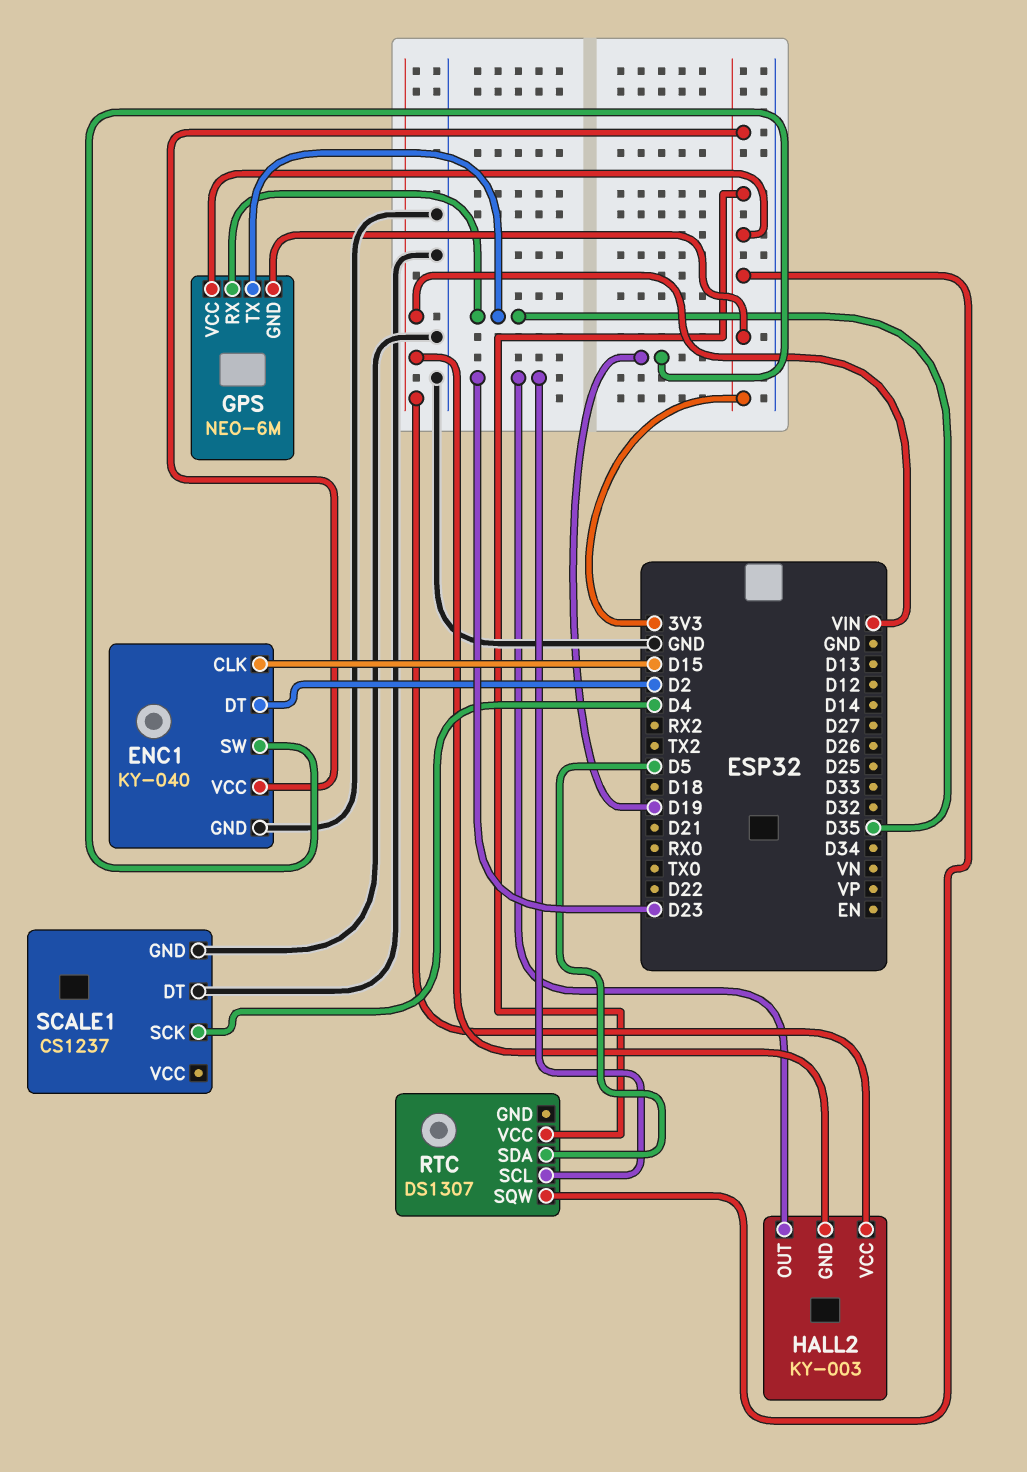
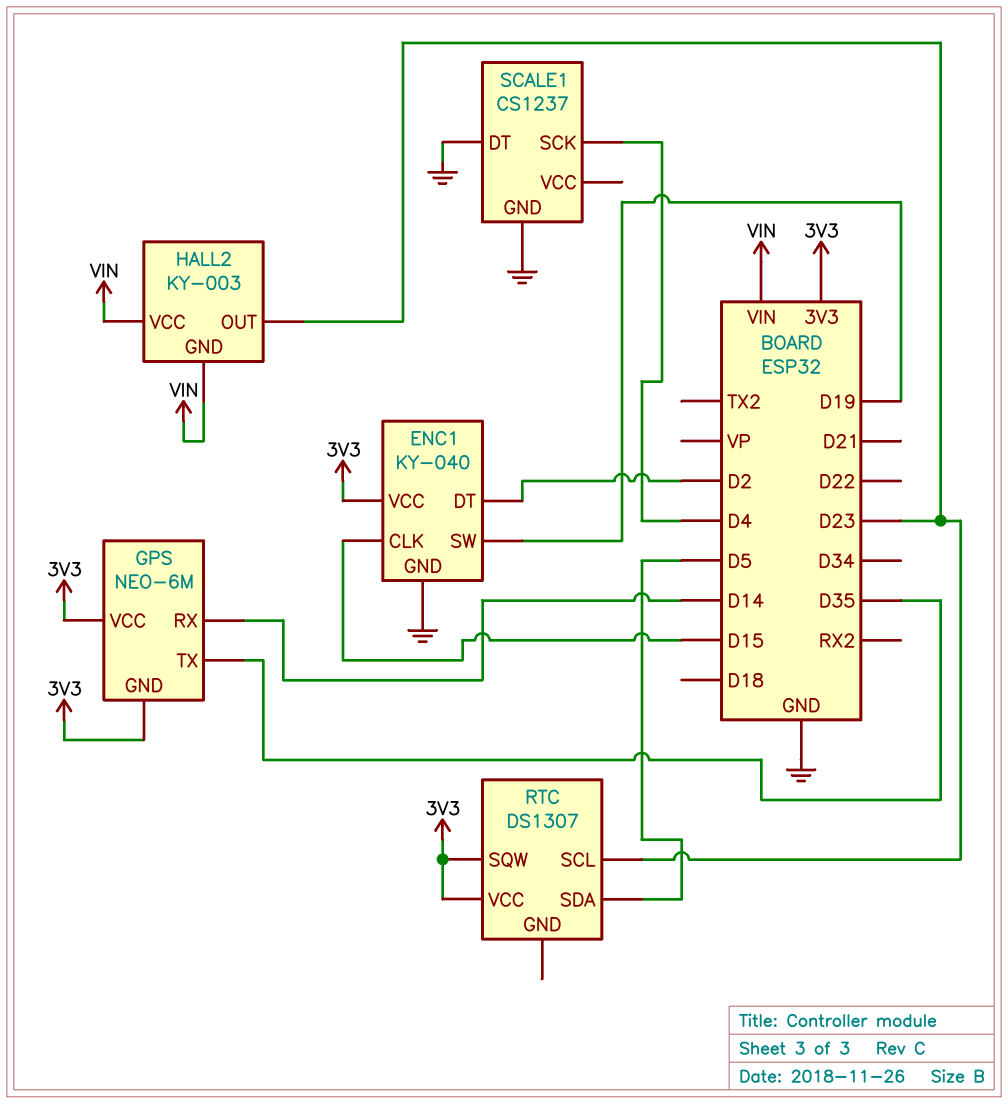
GPS pin RX: D35 -> D14

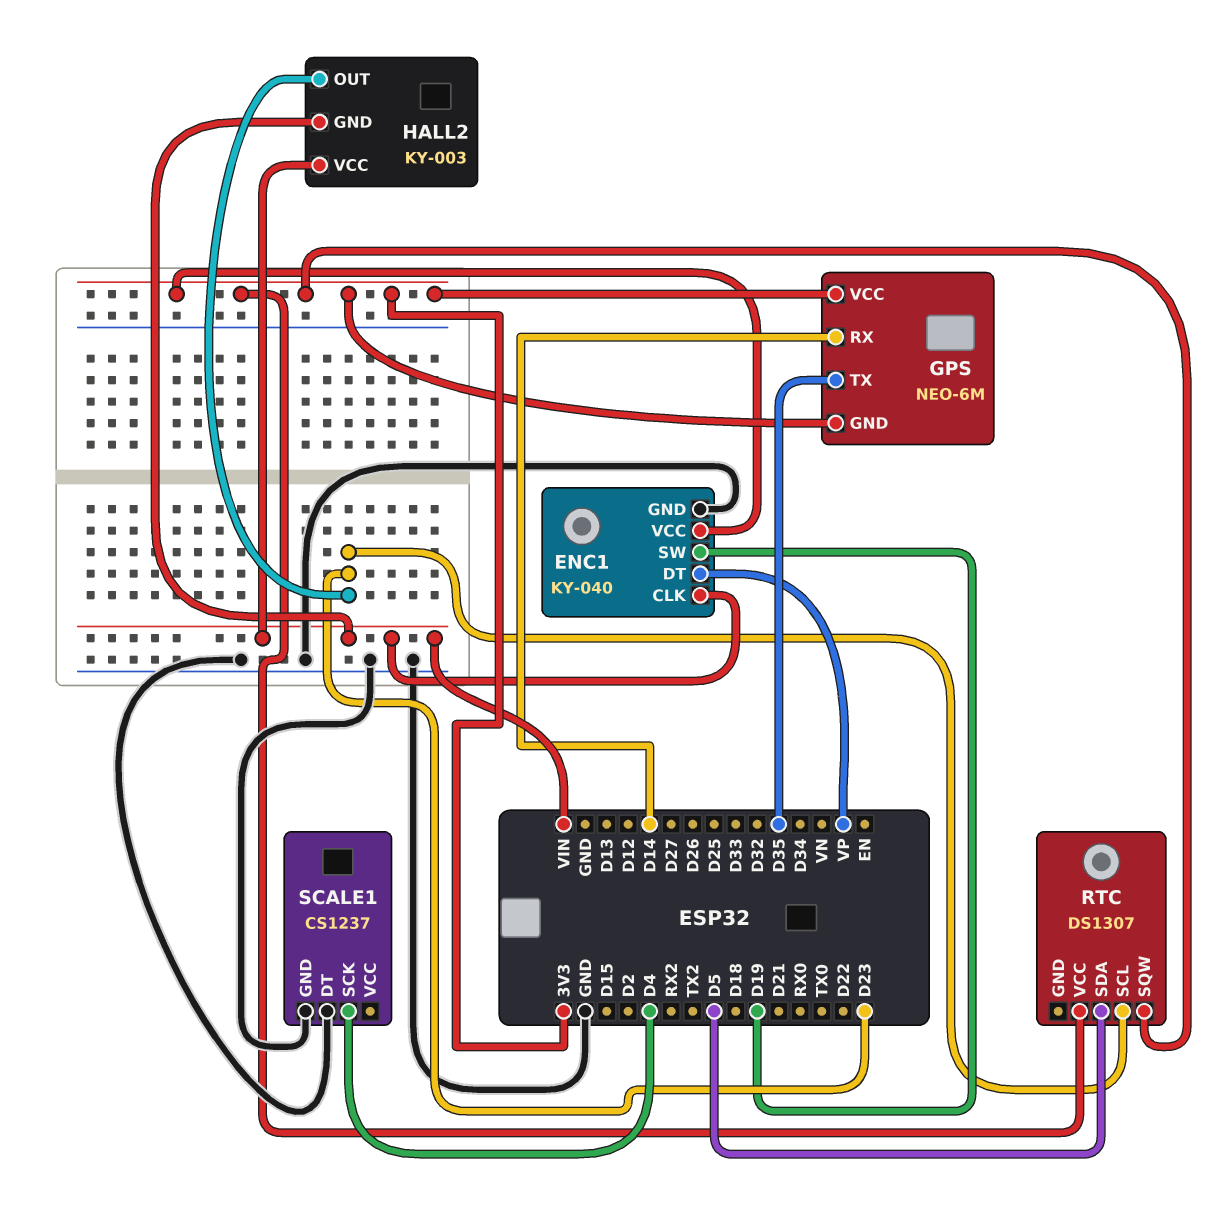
ENC1 pin CLK: D15 -> VIN
ENC1 pin DT: D2 -> VP

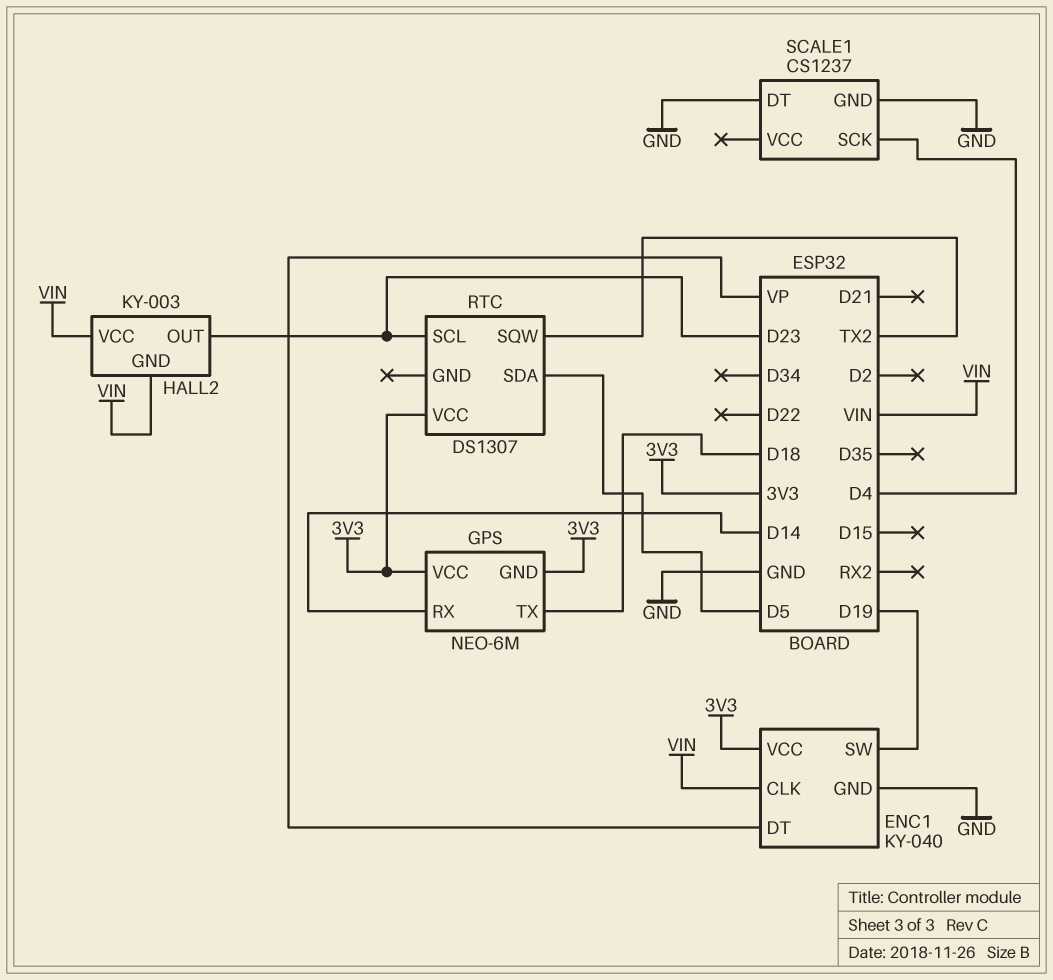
GPS pin TX: D35 -> D18
RTC pin SQW: 3V3 -> TX2

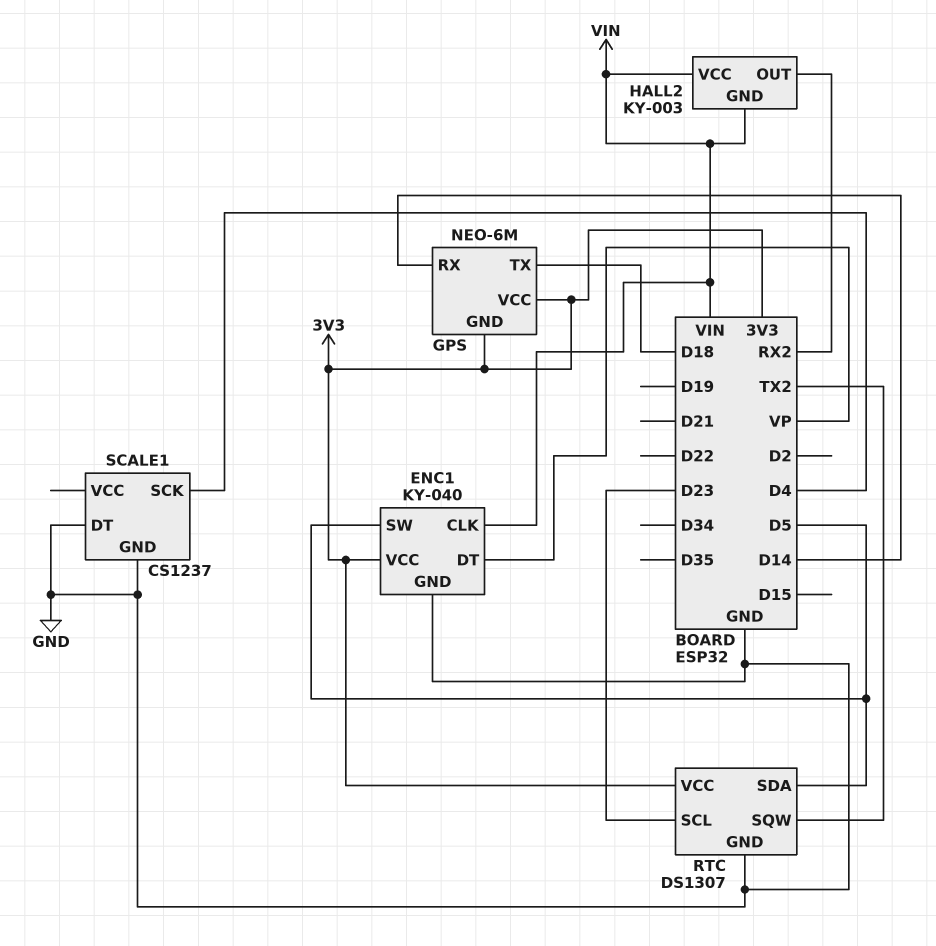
ENC1 pin SW: D19 -> D5
HALL2 pin OUT: D23 -> RX2
RTC pin GND: none -> GND

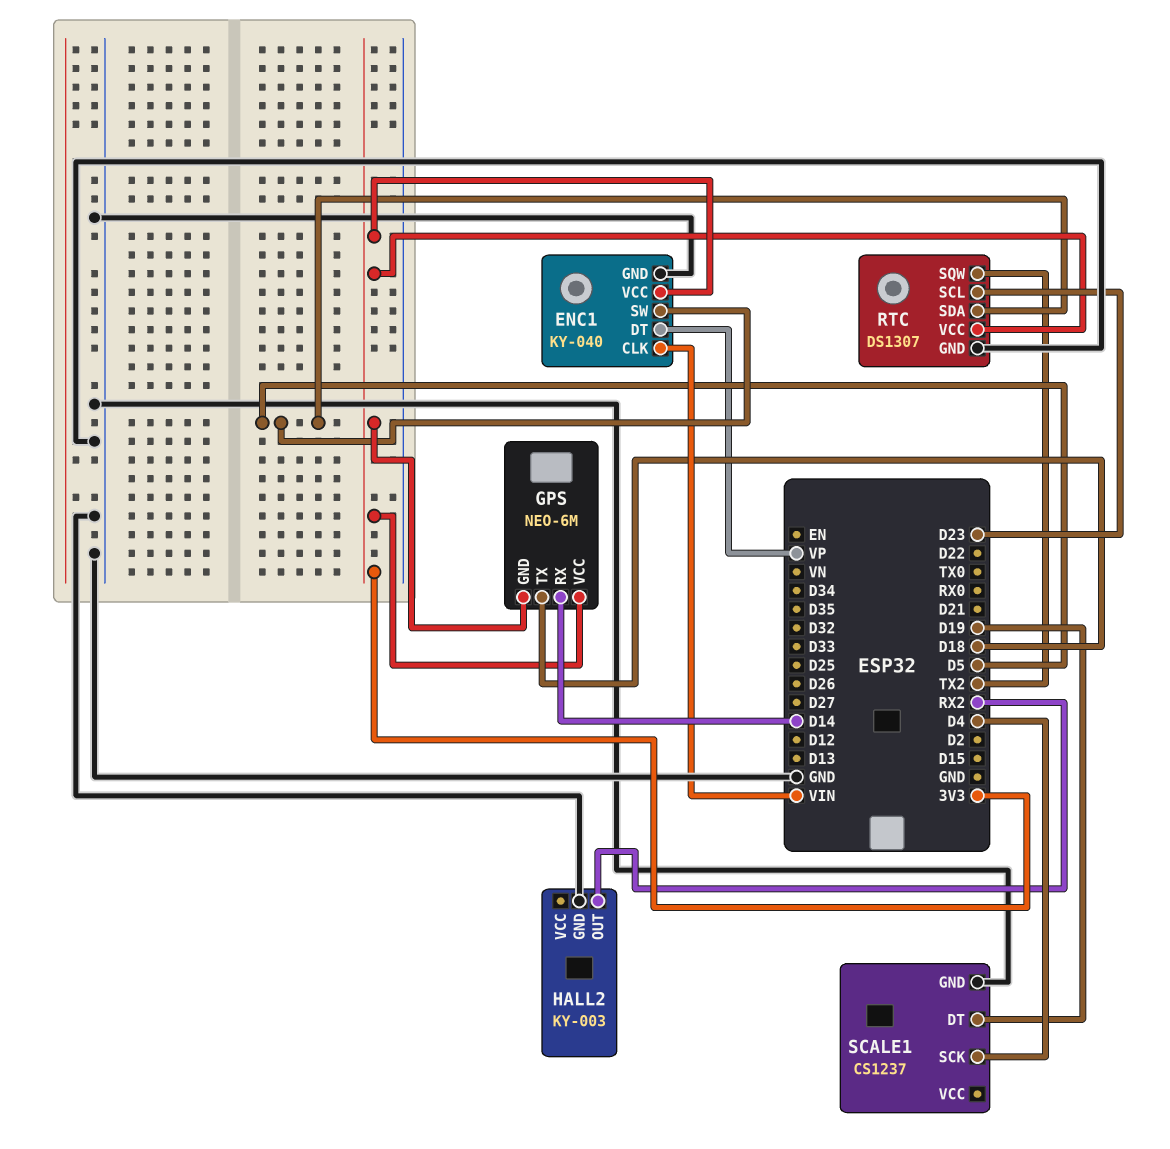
HALL2 pin GND: VIN -> GND
HALL2 pin VCC: VIN -> none
SCALE1 pin DT: GND -> D19

